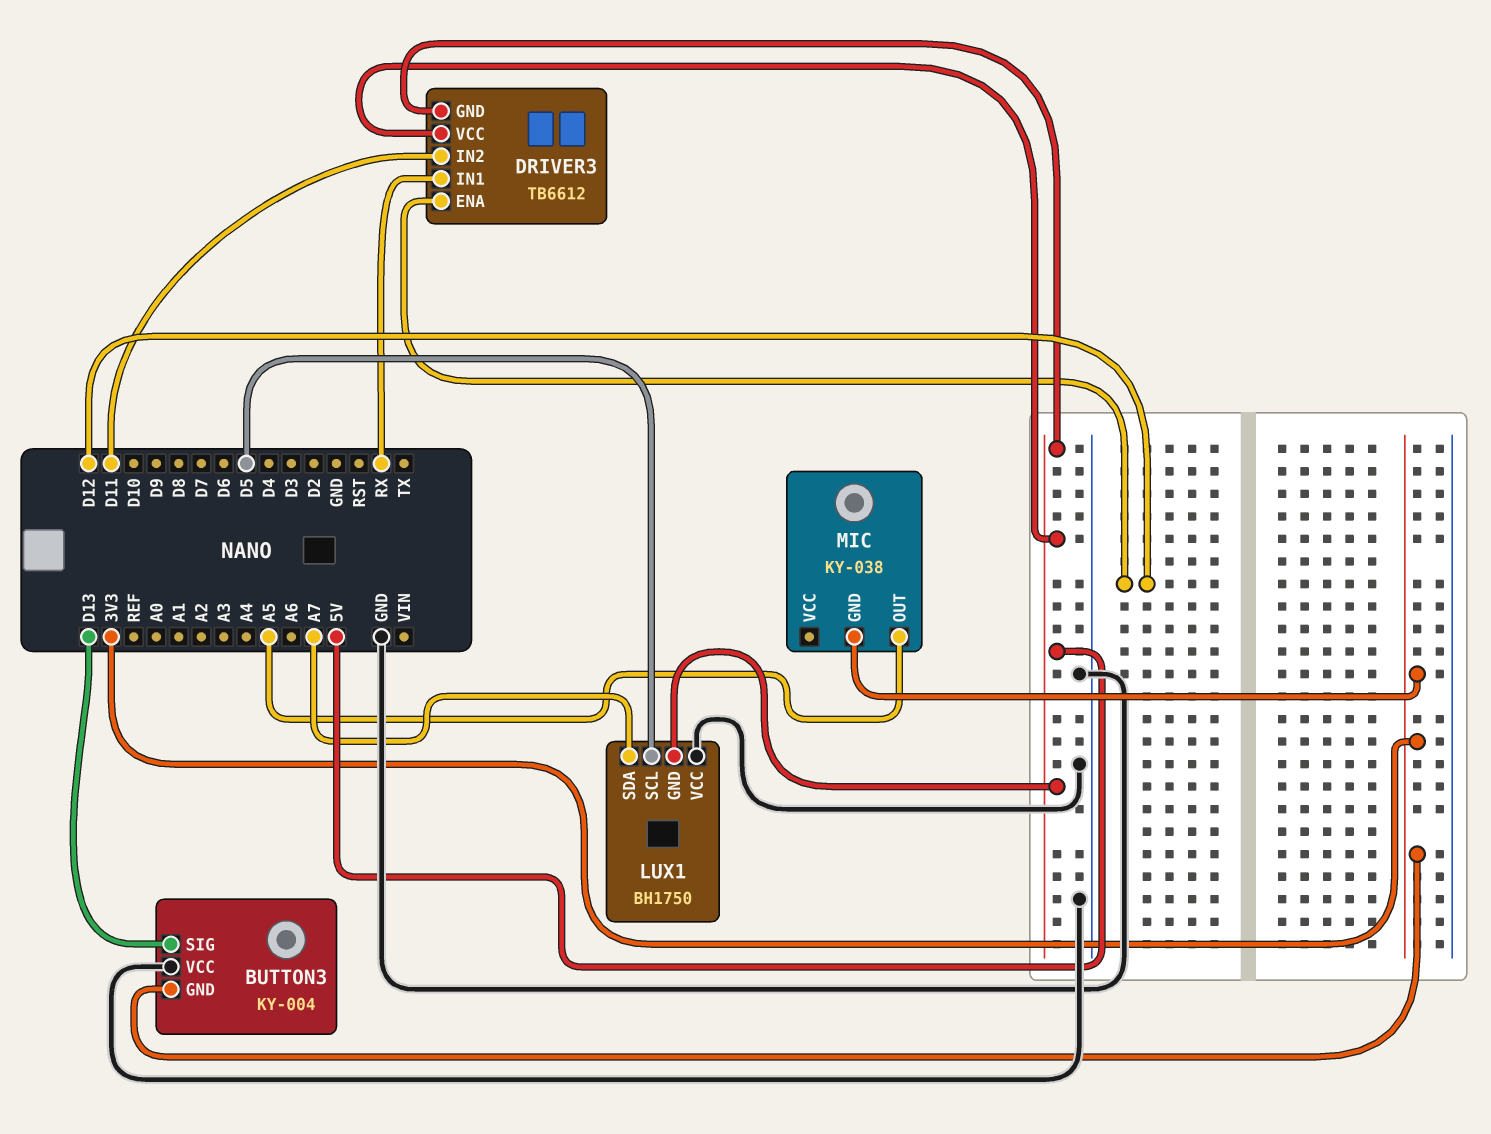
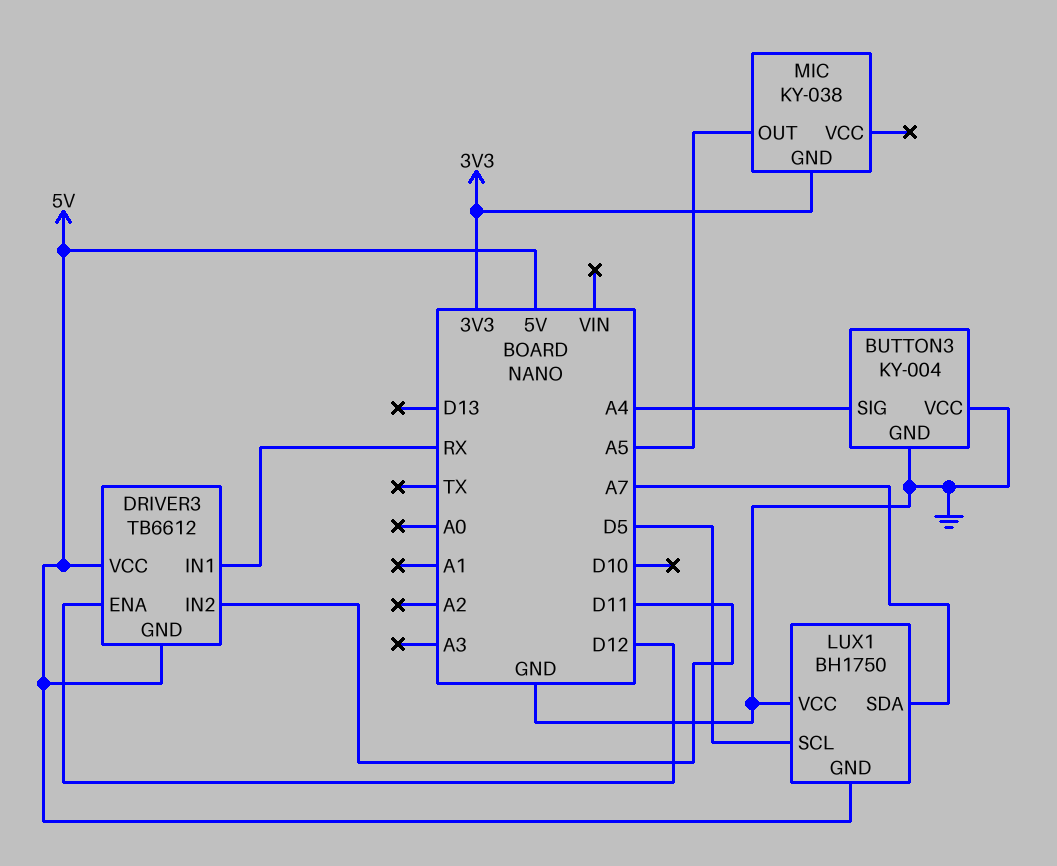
BUTTON3 pin GND: 3V3 -> GND
BUTTON3 pin SIG: D13 -> A4

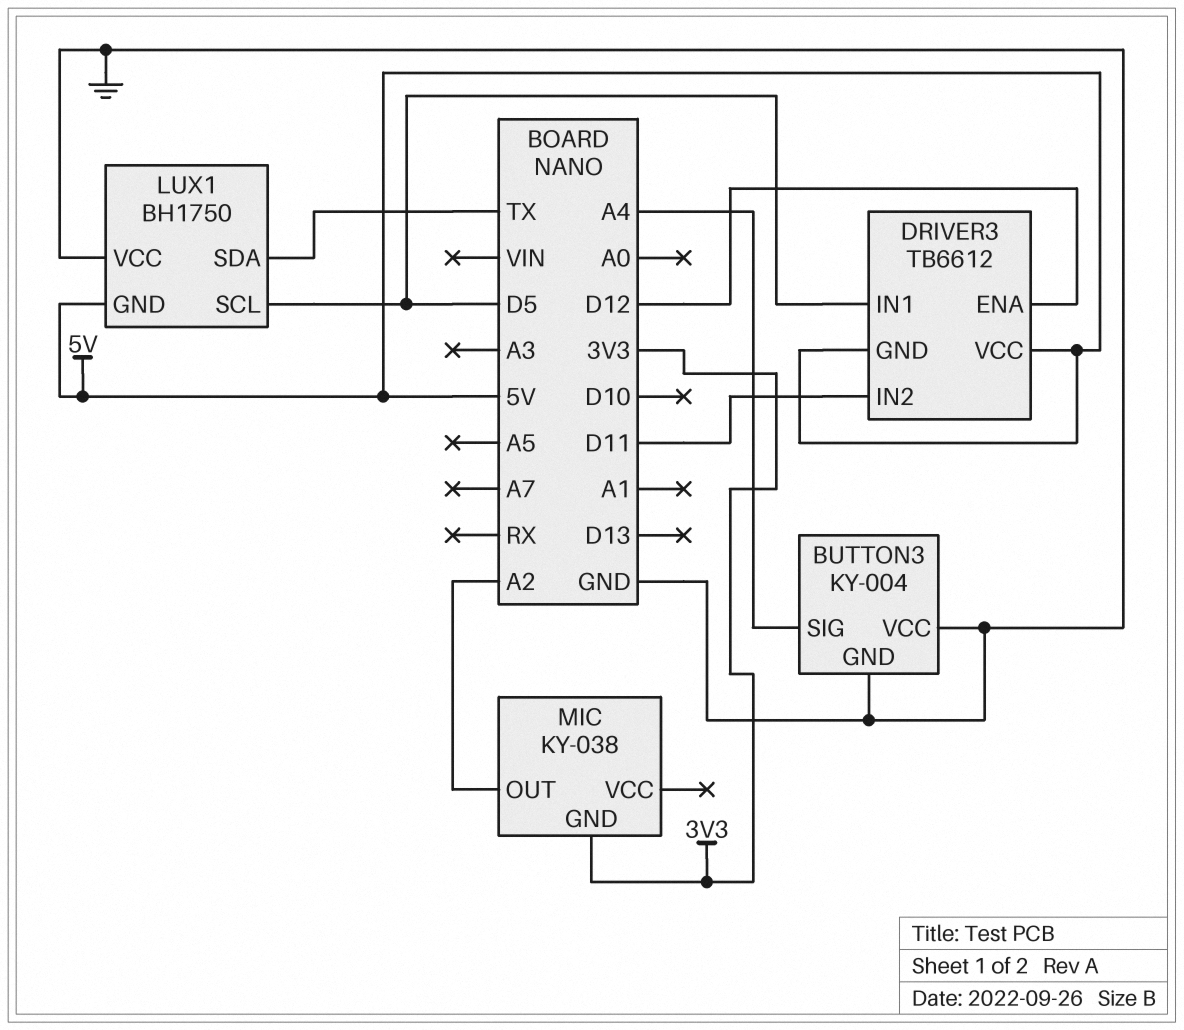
DRIVER3 pin IN1: RX -> D5
LUX1 pin SDA: A7 -> TX
MIC pin OUT: A5 -> A2

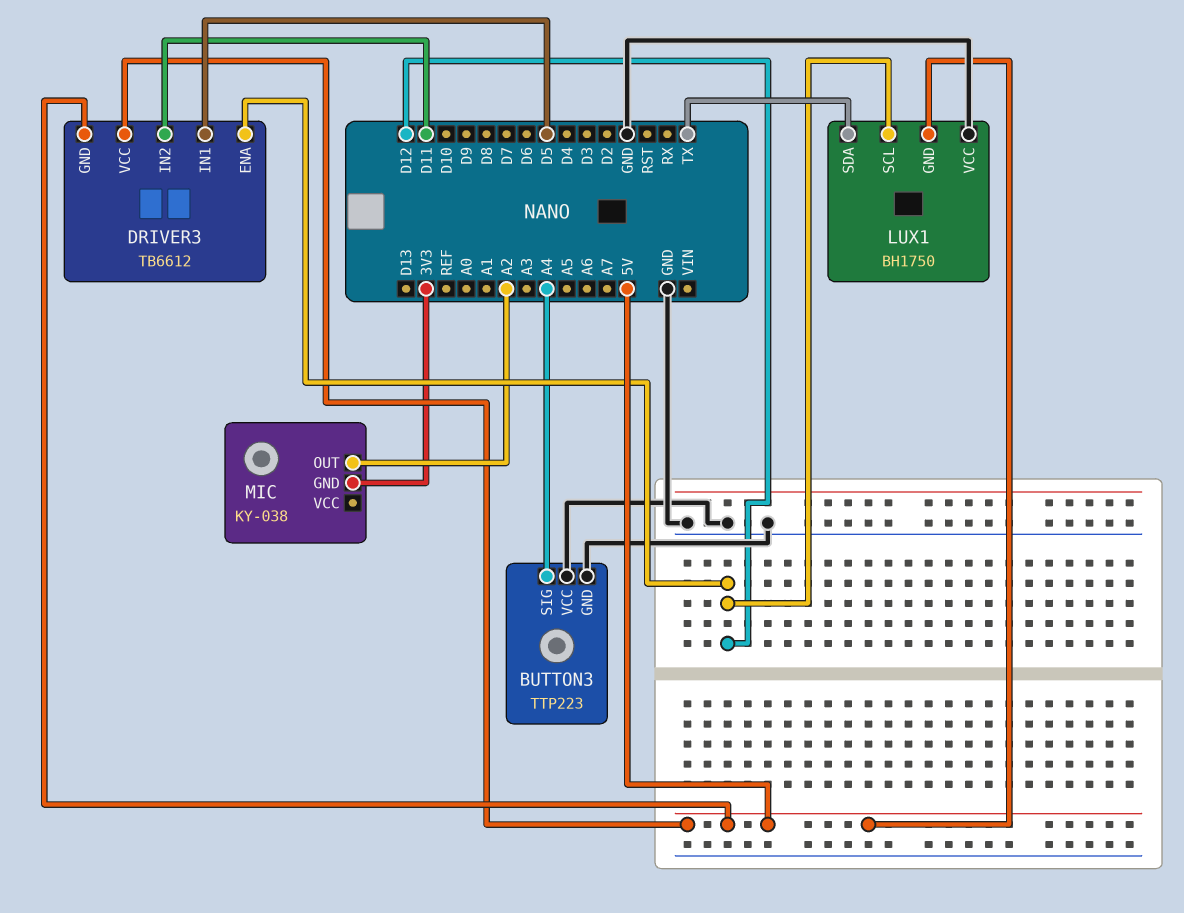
BUTTON3: KY-004 -> TTP223
LUX1 pin SCL: D5 -> D12

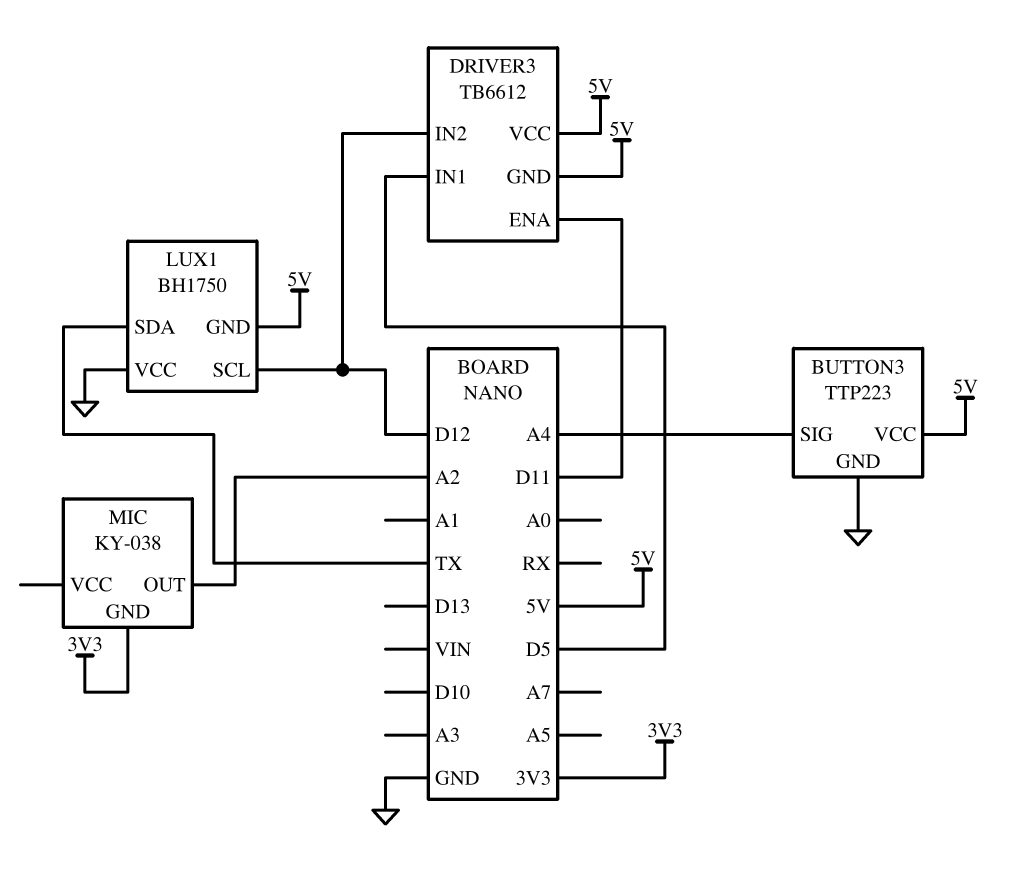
BUTTON3 pin VCC: GND -> 5V
DRIVER3 pin ENA: D12 -> D11
DRIVER3 pin IN2: D11 -> D12

